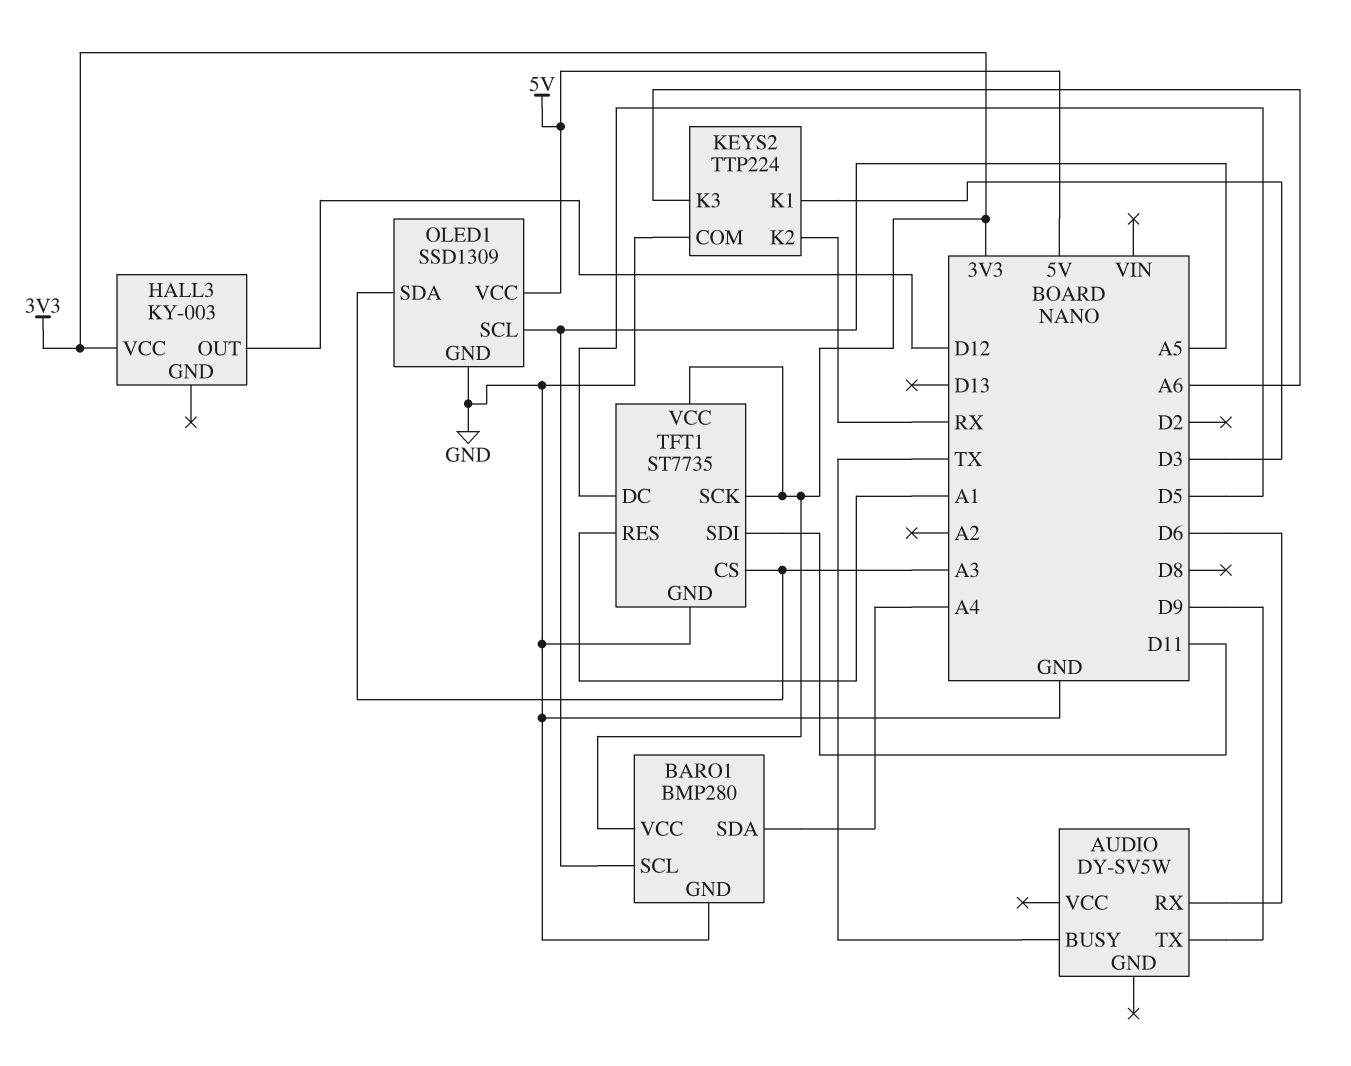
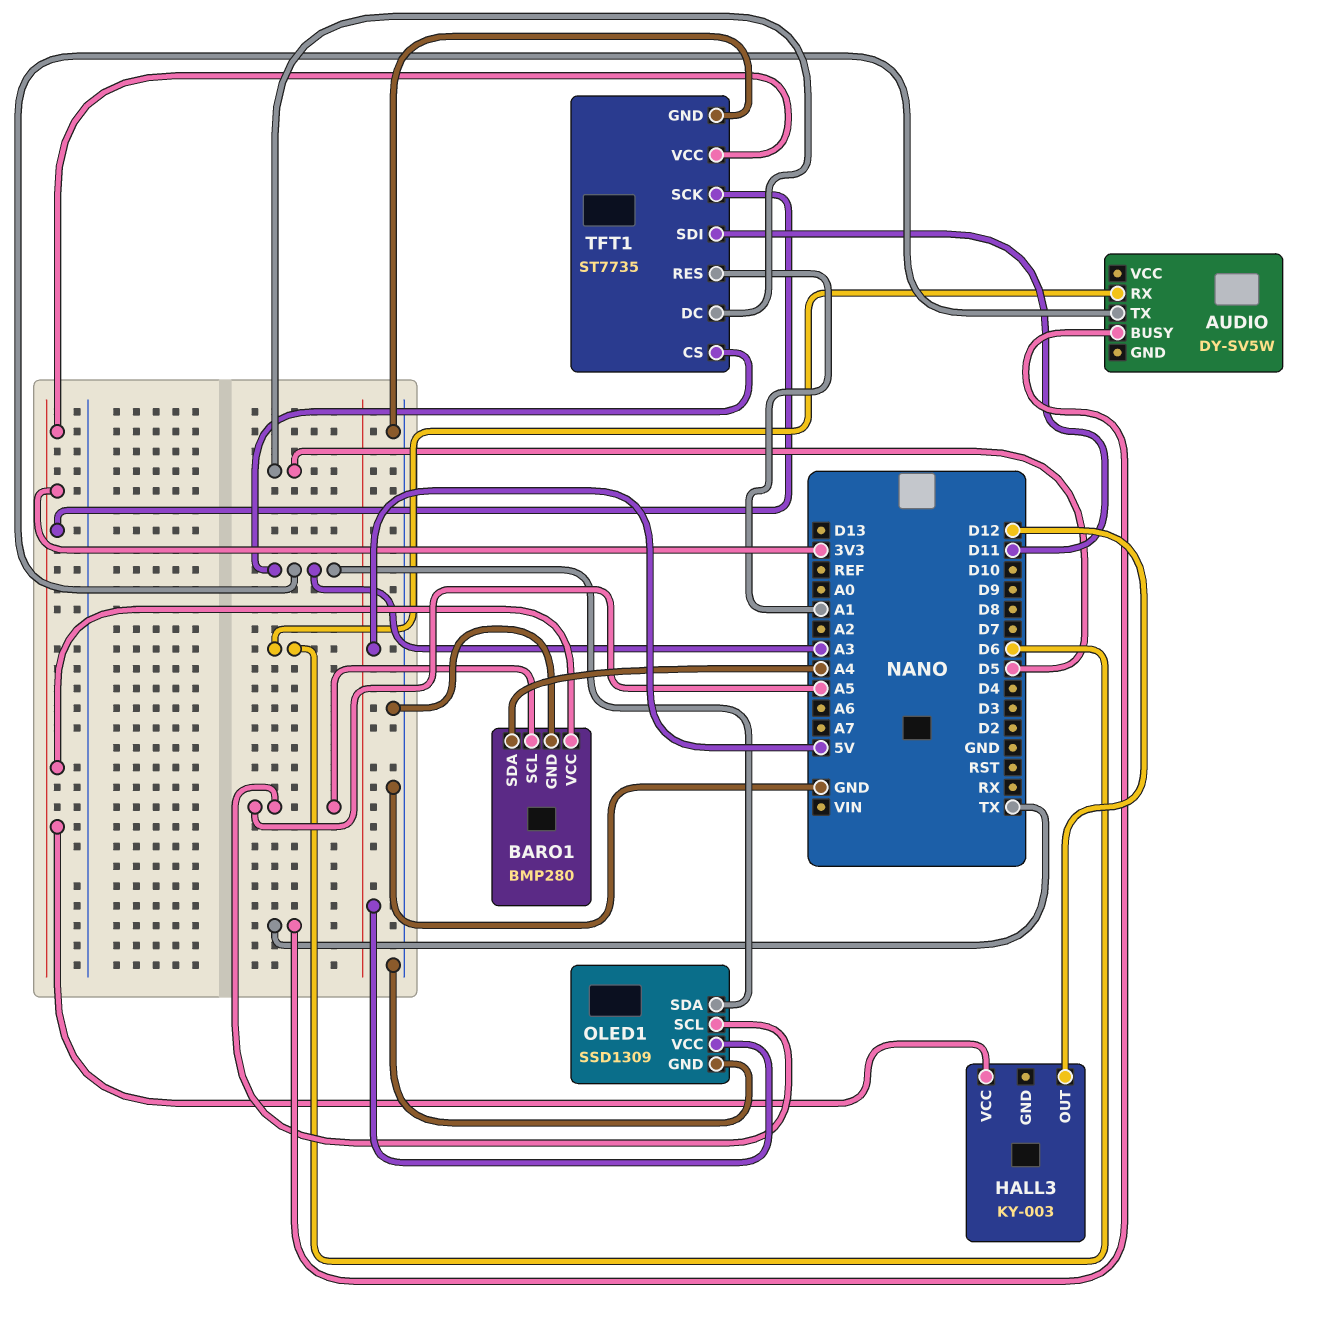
AUDIO pin TX: D9 -> A3
KEYS2: TTP224 -> none
KEYS2 pin COM: GND -> none
KEYS2 pin K1: D3 -> none
KEYS2 pin K2: RX -> none
KEYS2 pin K3: A6 -> none

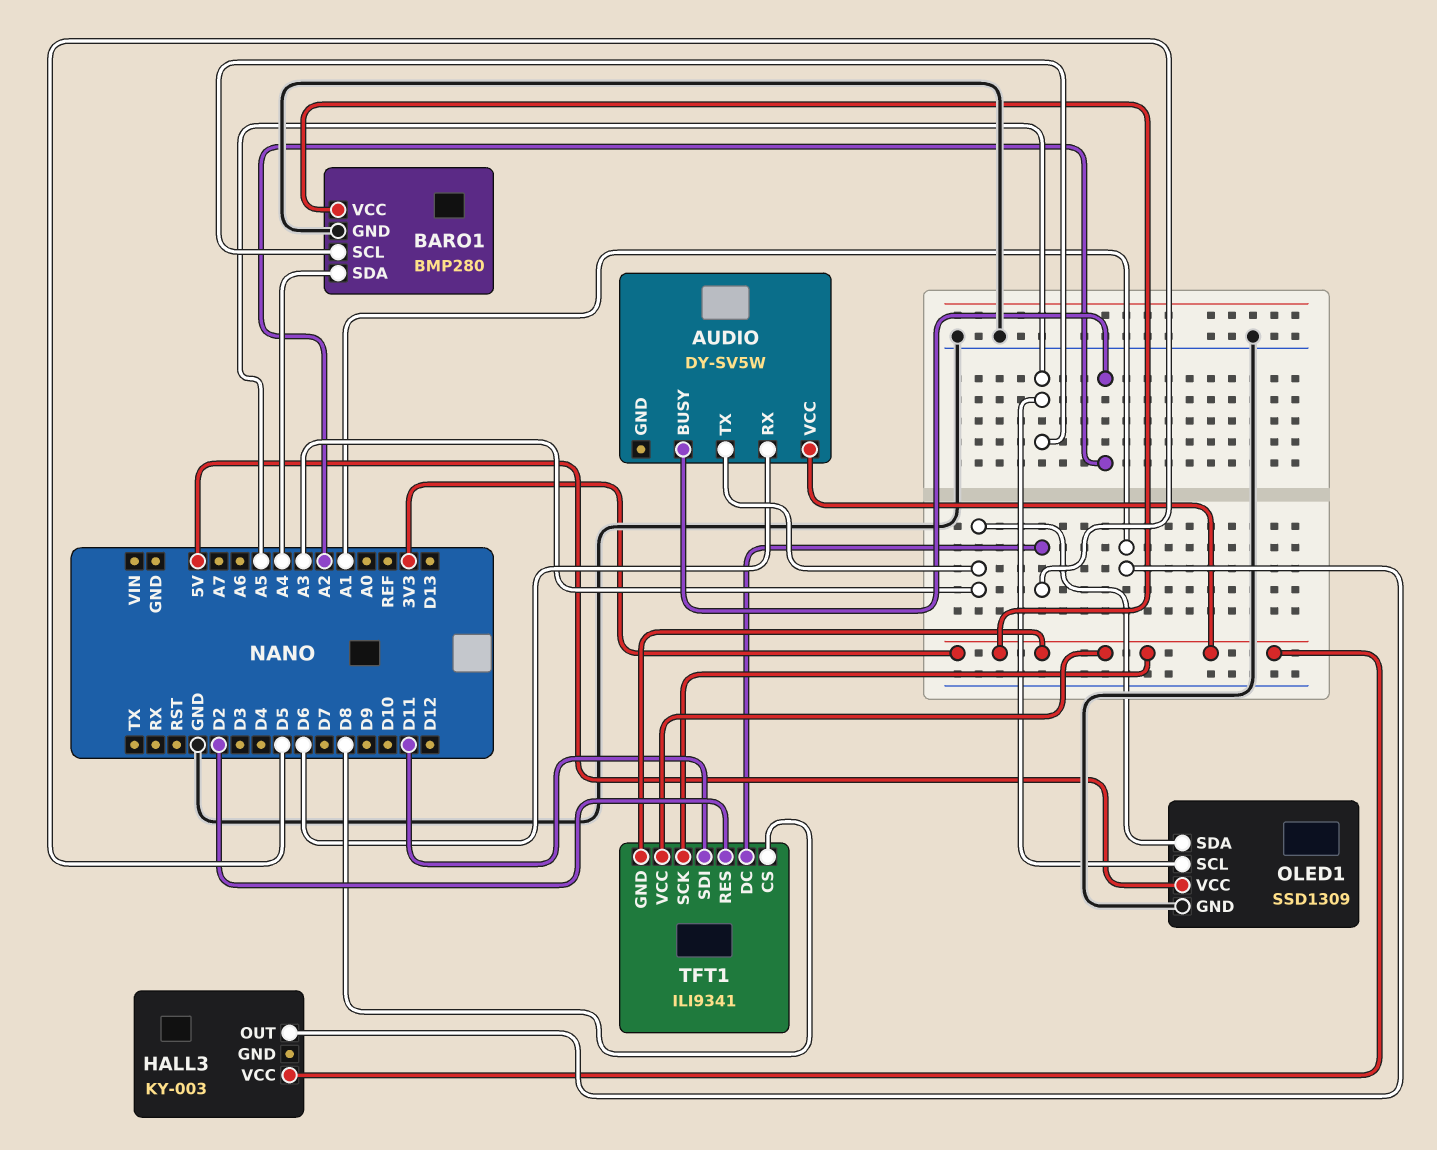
AUDIO pin BUSY: TX -> A2
AUDIO pin VCC: none -> 3V3
HALL3 pin OUT: D12 -> A1
TFT1: ST7735 -> ILI9341
TFT1 pin CS: A3 -> D8
TFT1 pin GND: GND -> 3V3
TFT1 pin RES: A1 -> D2

